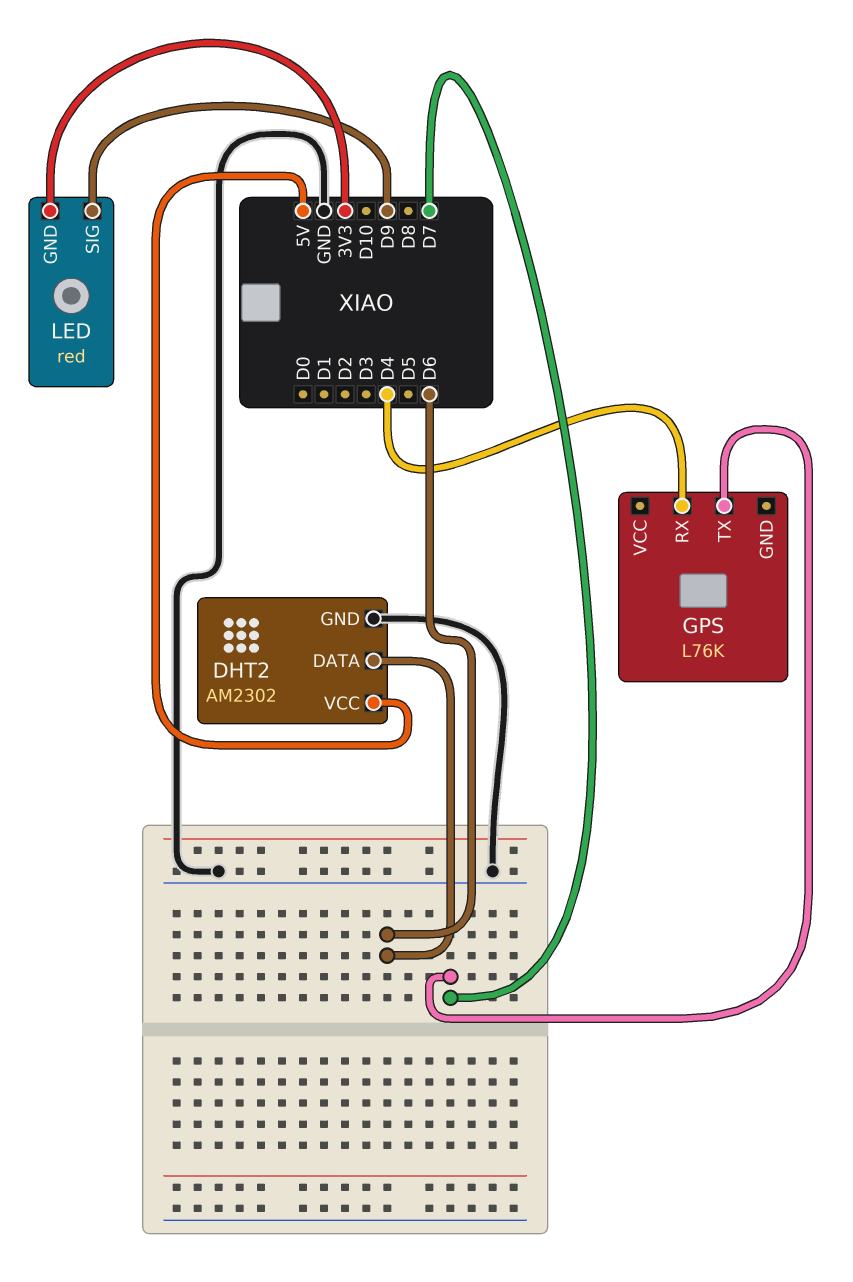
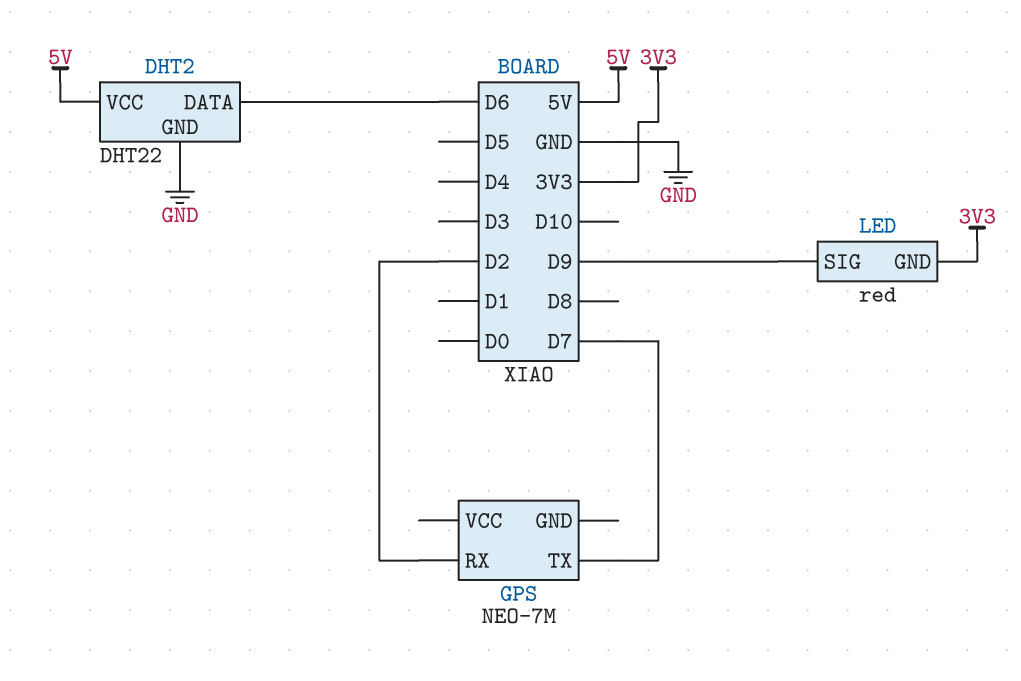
DHT2: AM2302 -> DHT22
GPS: L76K -> NEO-7M
GPS pin RX: D4 -> D2

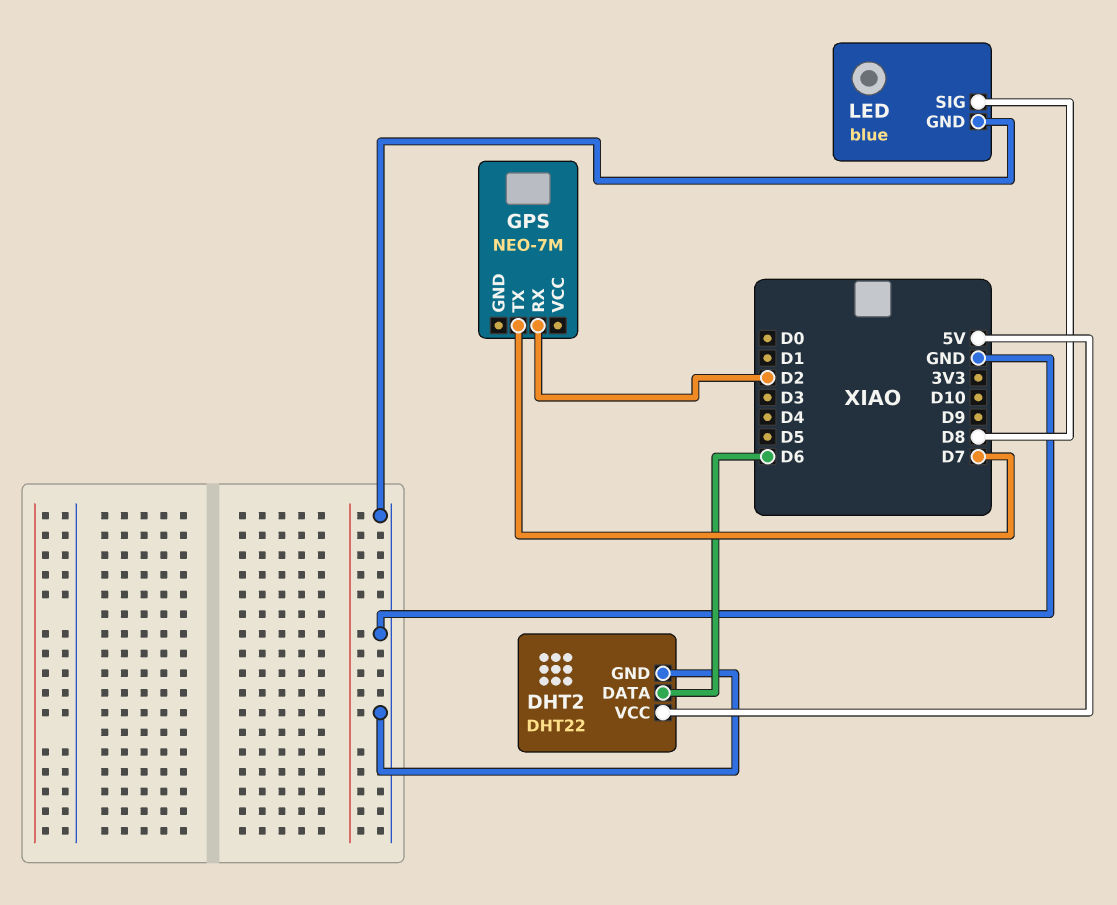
LED: red -> blue
LED pin GND: 3V3 -> GND
LED pin SIG: D9 -> D8

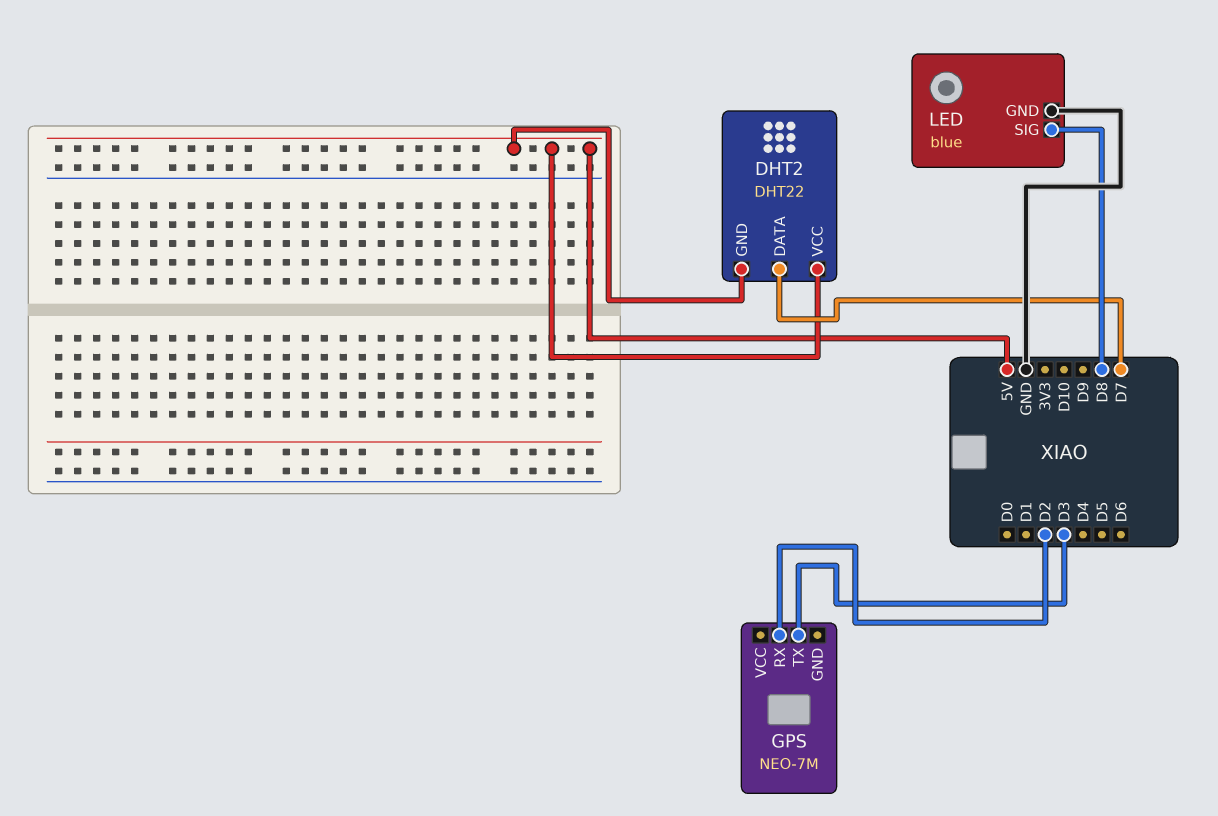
DHT2 pin DATA: D6 -> D7
DHT2 pin GND: GND -> 5V
GPS pin TX: D7 -> D3

